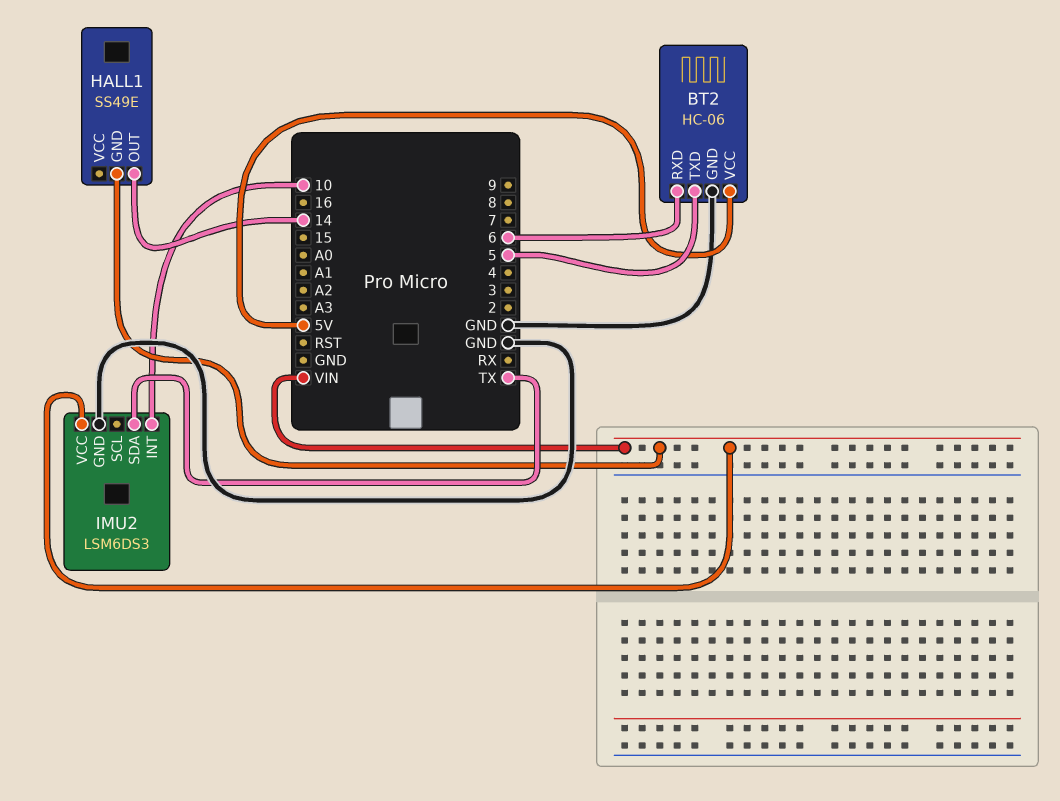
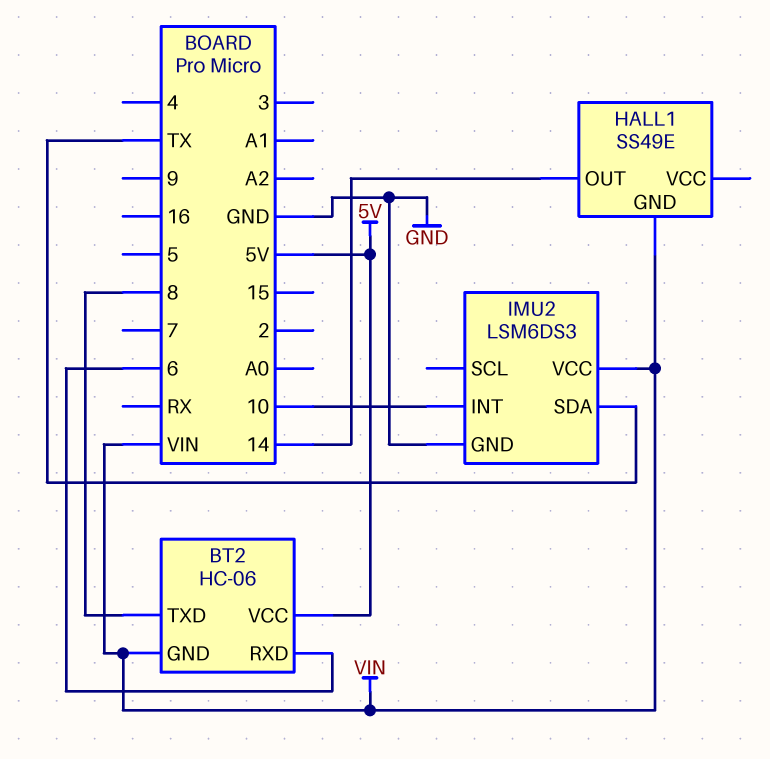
BT2 pin GND: GND -> VIN
BT2 pin TXD: 5 -> 8

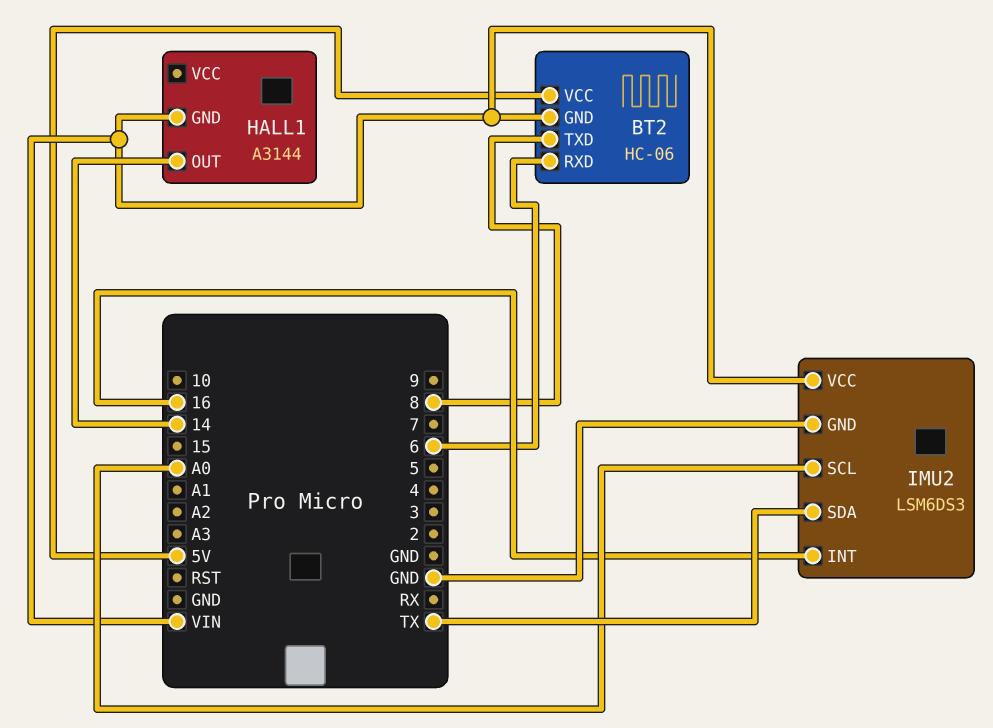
HALL1: SS49E -> A3144
IMU2 pin INT: 10 -> 16
IMU2 pin SCL: none -> A0

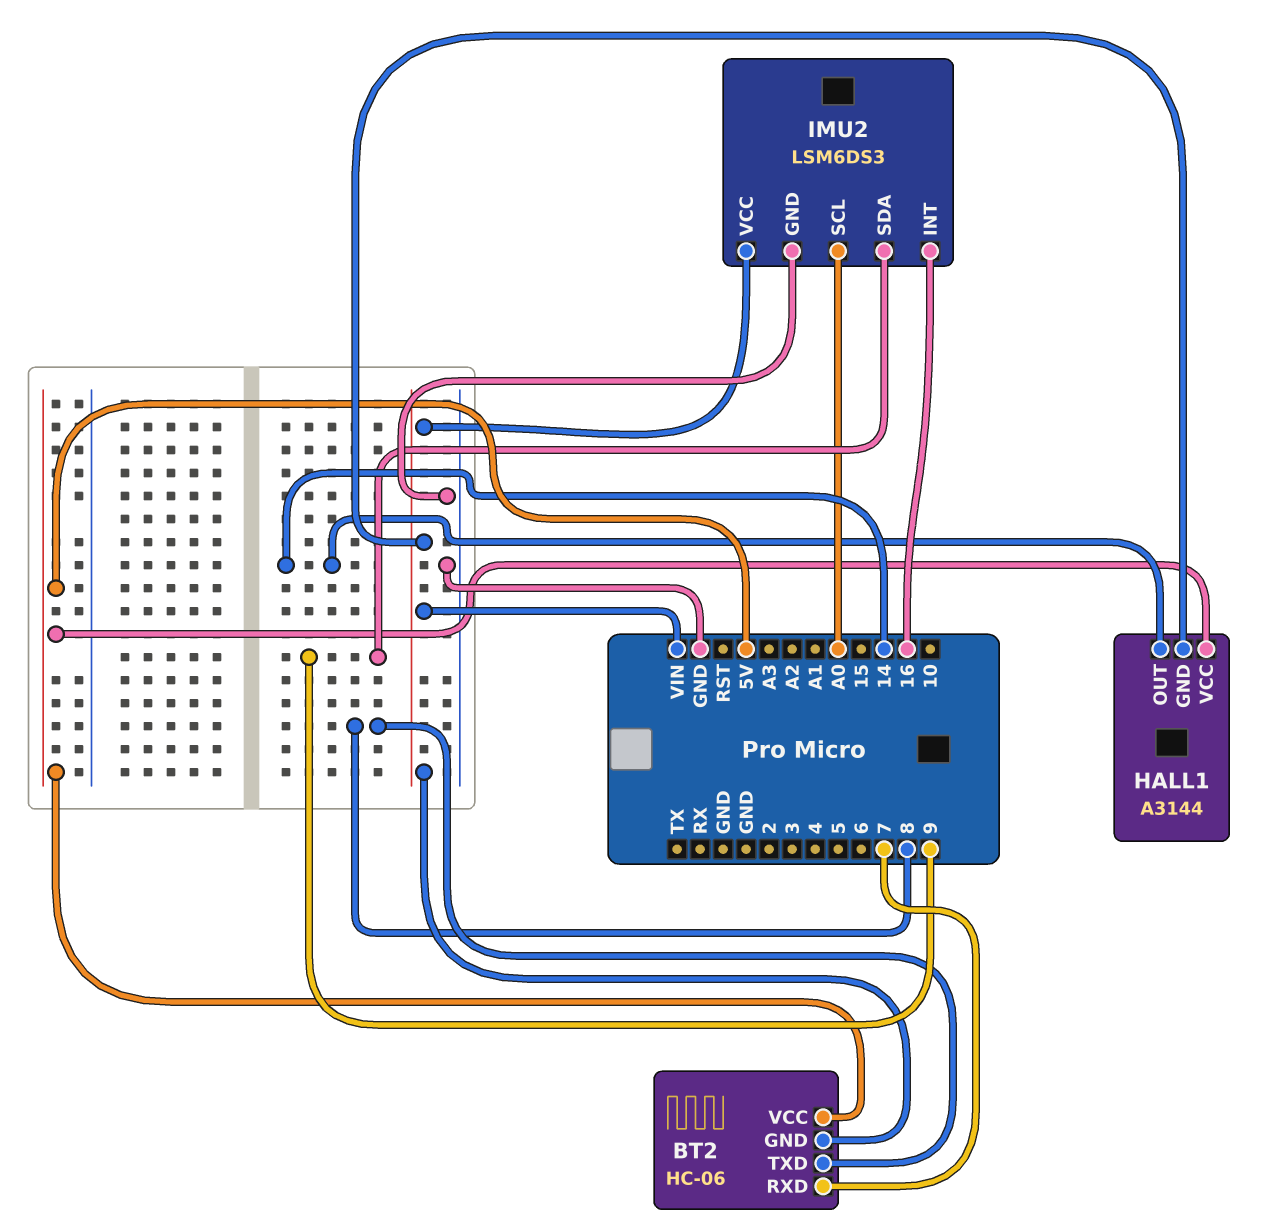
BT2 pin RXD: 6 -> 7
HALL1 pin VCC: none -> 5V
IMU2 pin SDA: TX -> 9

